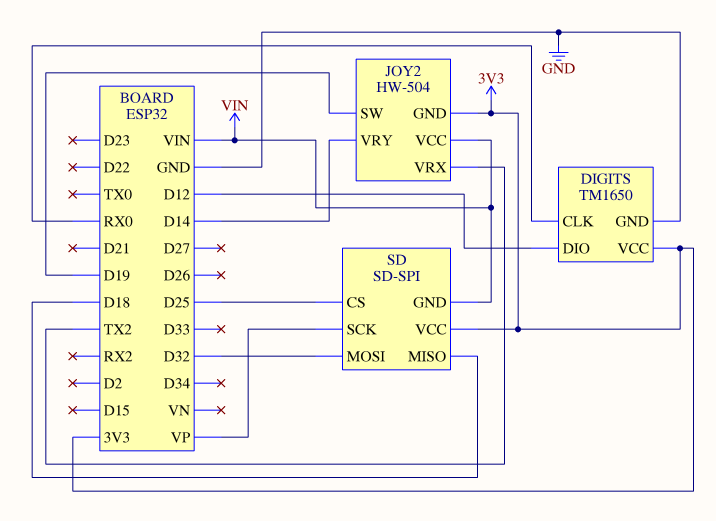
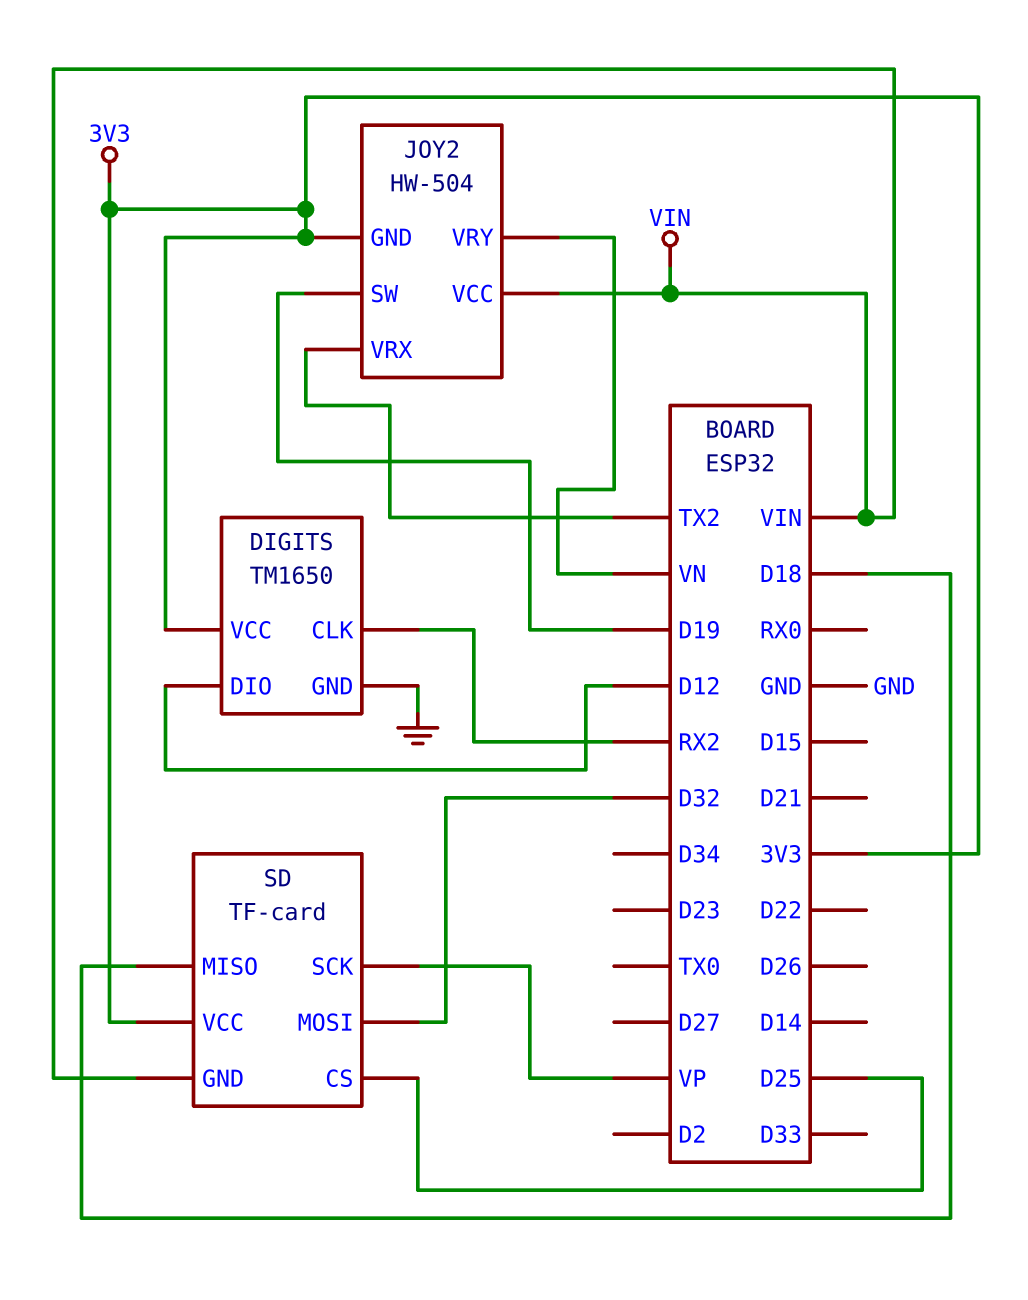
DIGITS pin CLK: RX0 -> RX2
JOY2 pin VRY: D14 -> VN
SD: SD-SPI -> TF-card

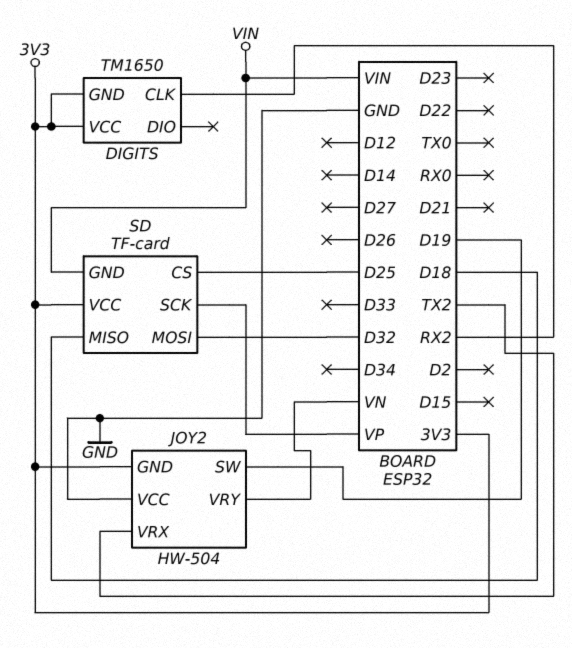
DIGITS pin DIO: D12 -> none
DIGITS pin GND: GND -> 3V3
JOY2 pin VCC: VIN -> GND

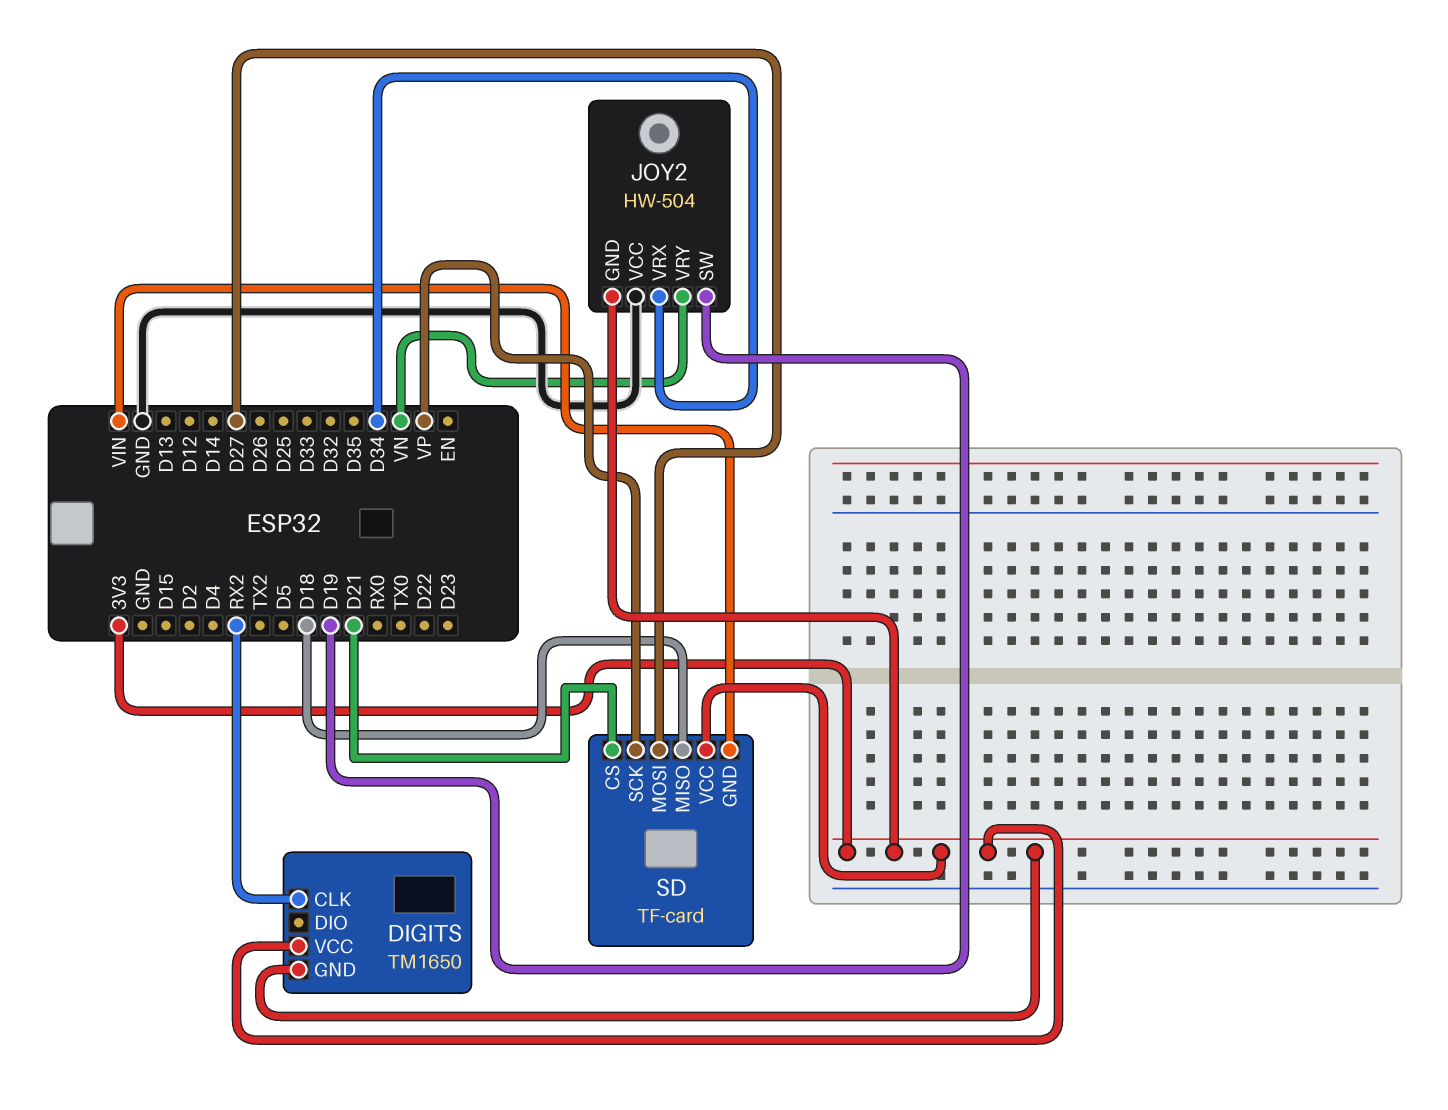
JOY2 pin VRX: TX2 -> D34
SD pin CS: D25 -> D21
SD pin MOSI: D32 -> D27

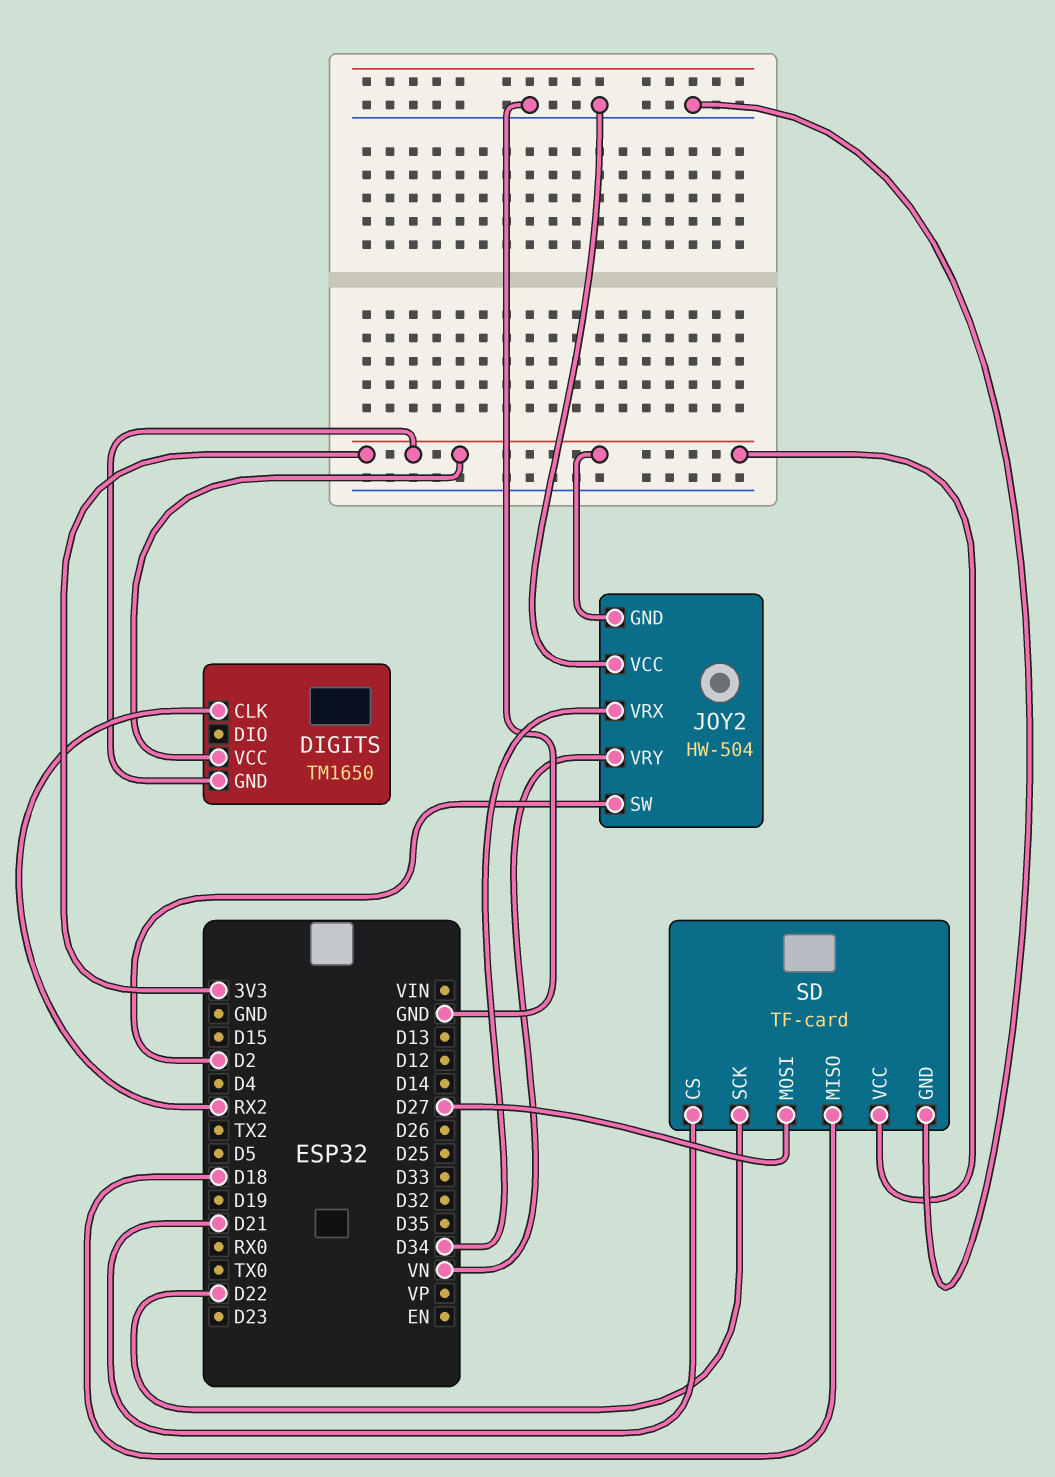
JOY2 pin SW: D19 -> D2
SD pin GND: VIN -> GND
SD pin SCK: VP -> D22

